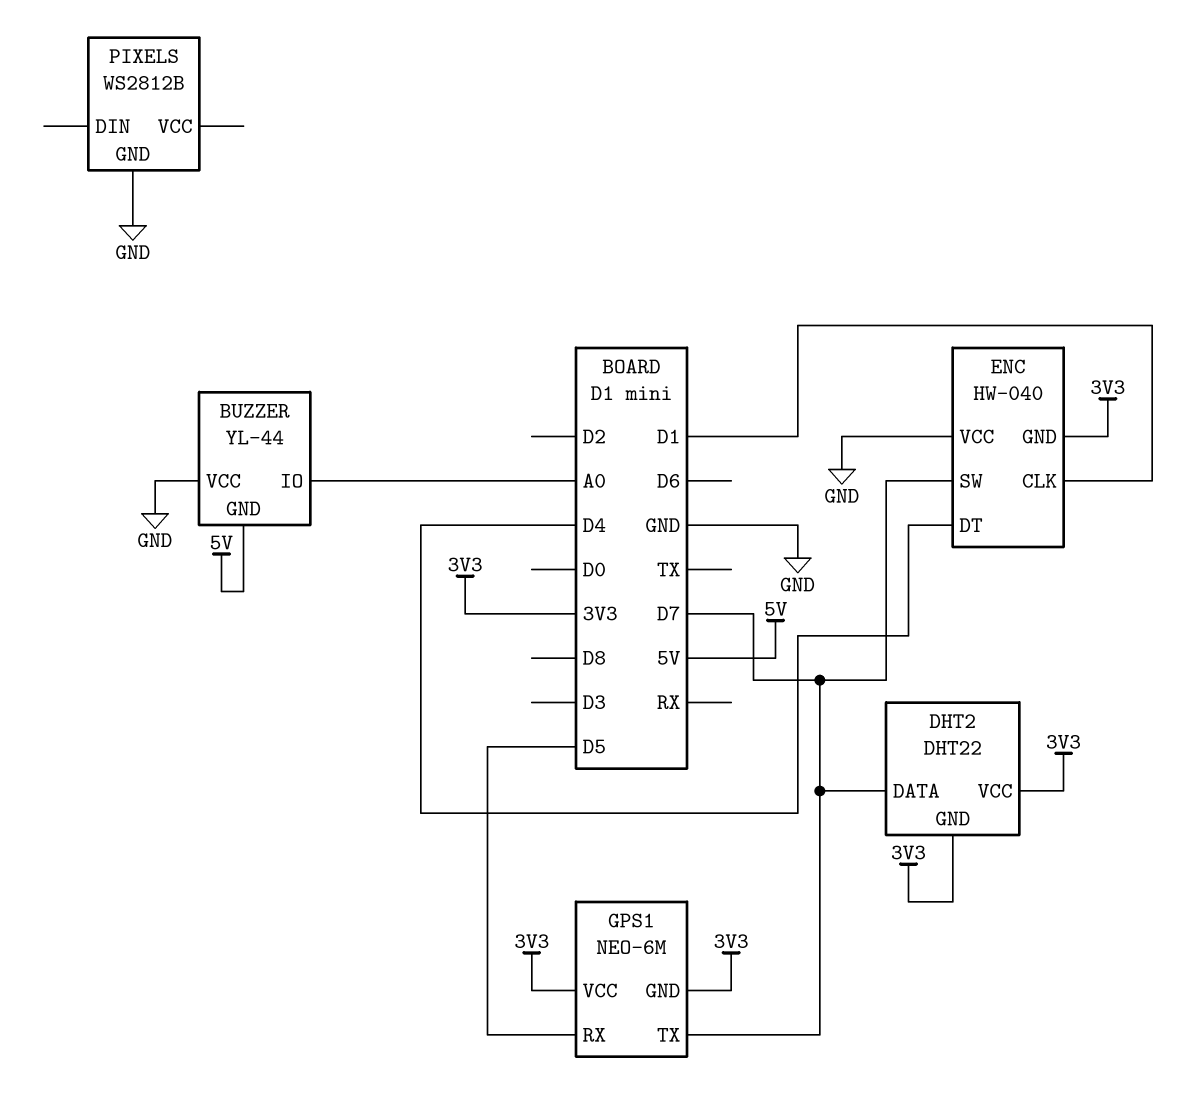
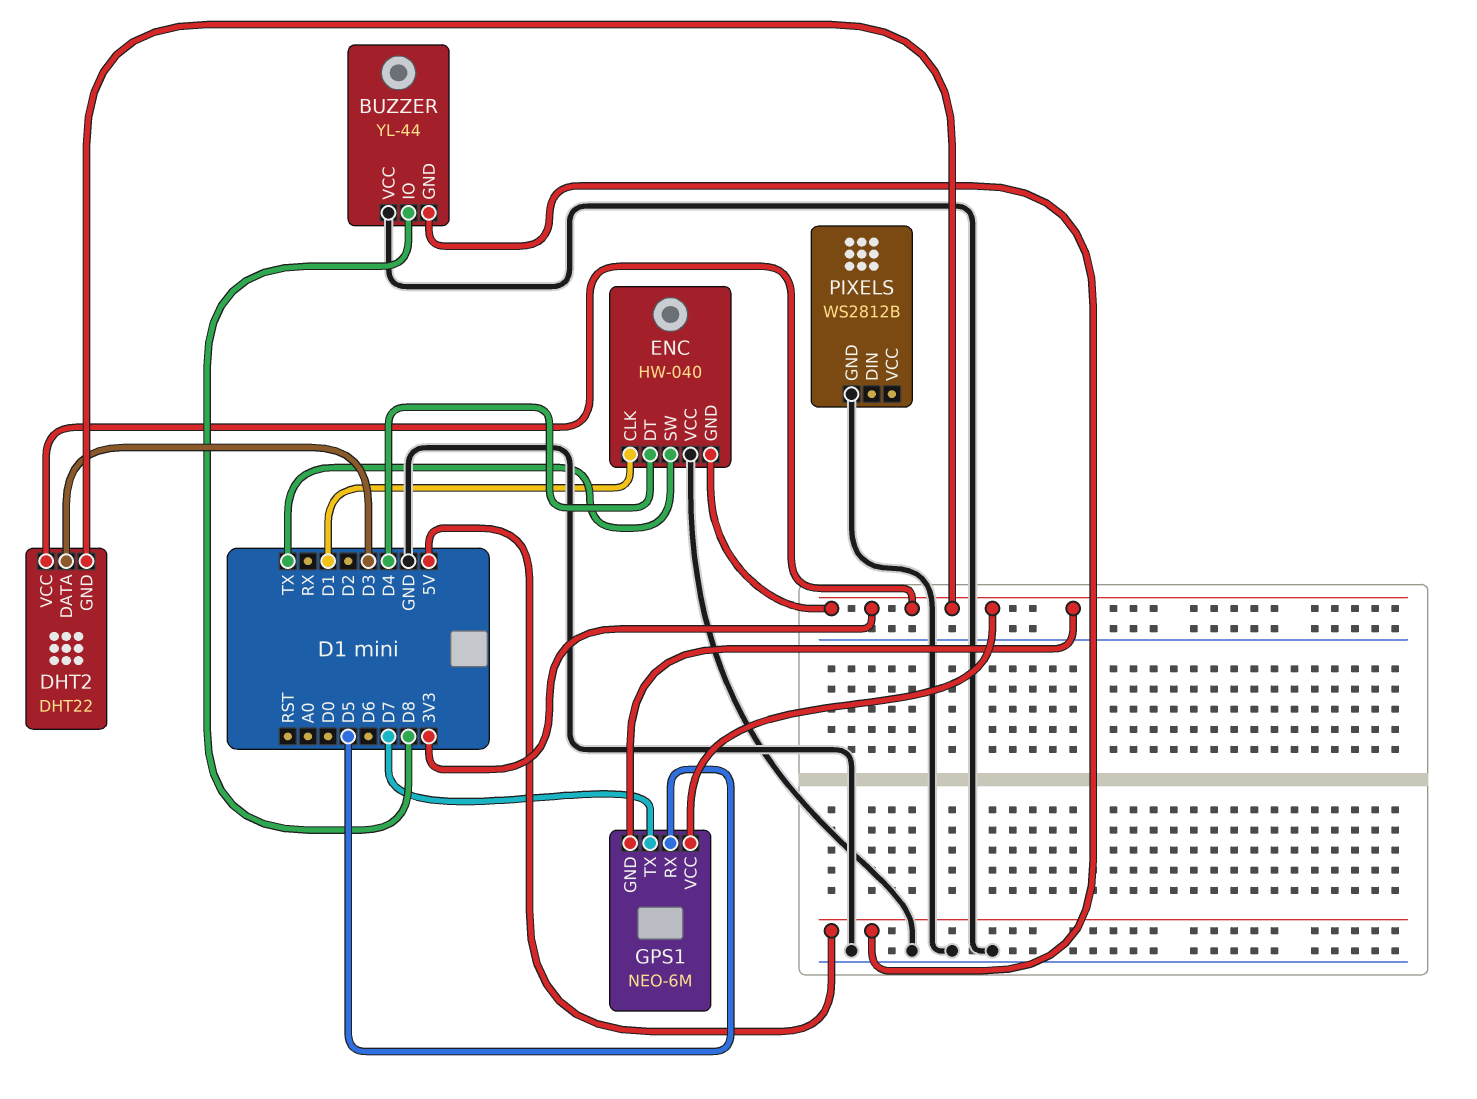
BUZZER pin IO: A0 -> D8
DHT2 pin DATA: D7 -> D3
ENC pin SW: D7 -> TX

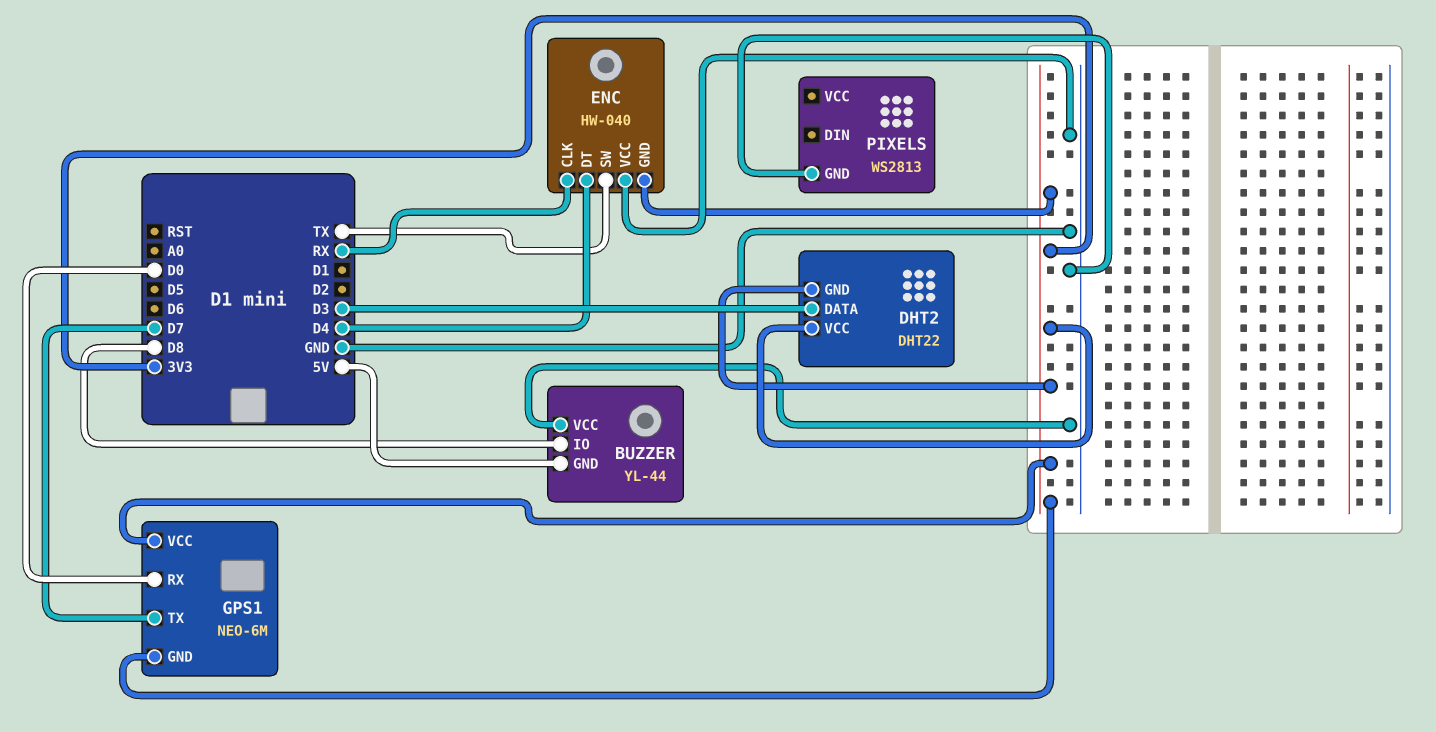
ENC pin CLK: D1 -> RX
GPS1 pin RX: D5 -> D0
PIXELS: WS2812B -> WS2813

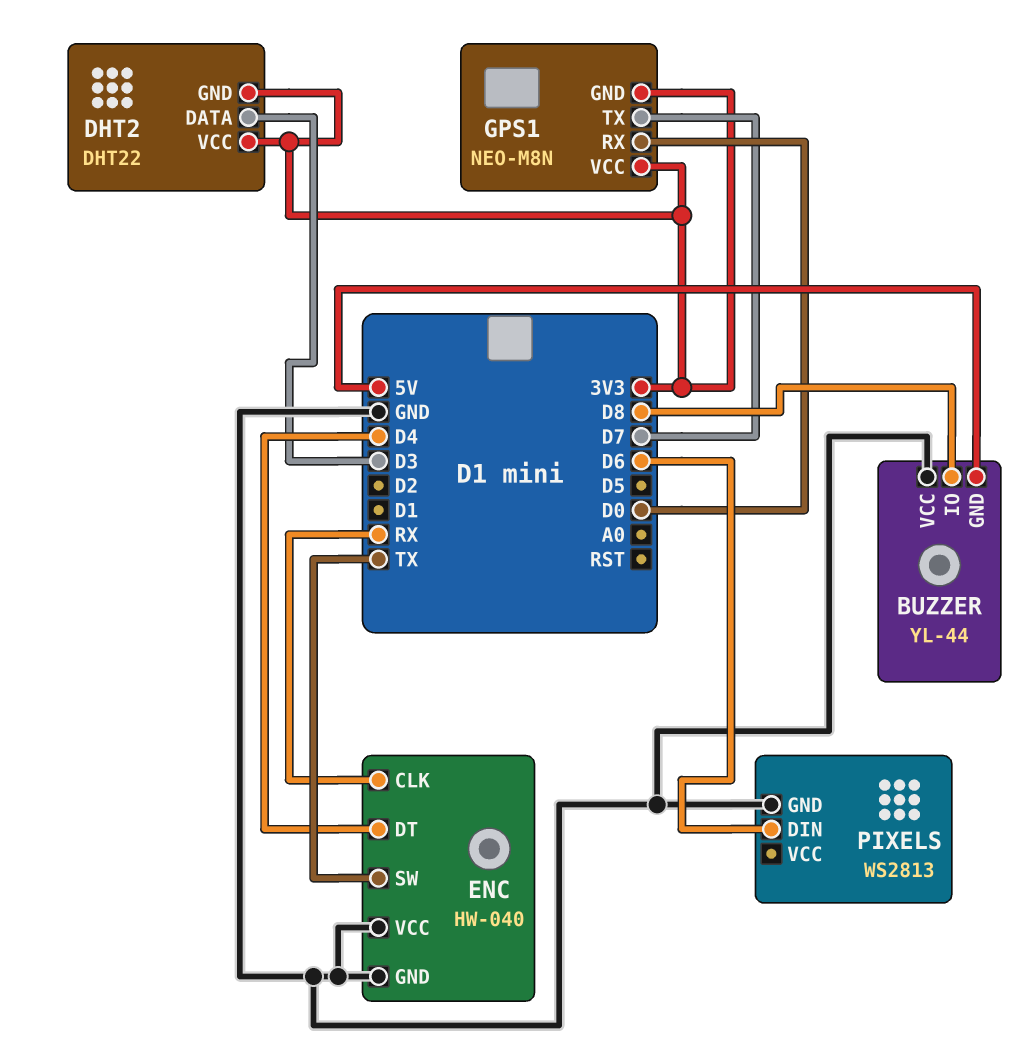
ENC pin GND: 3V3 -> GND
GPS1: NEO-6M -> NEO-M8N
PIXELS pin DIN: none -> D6

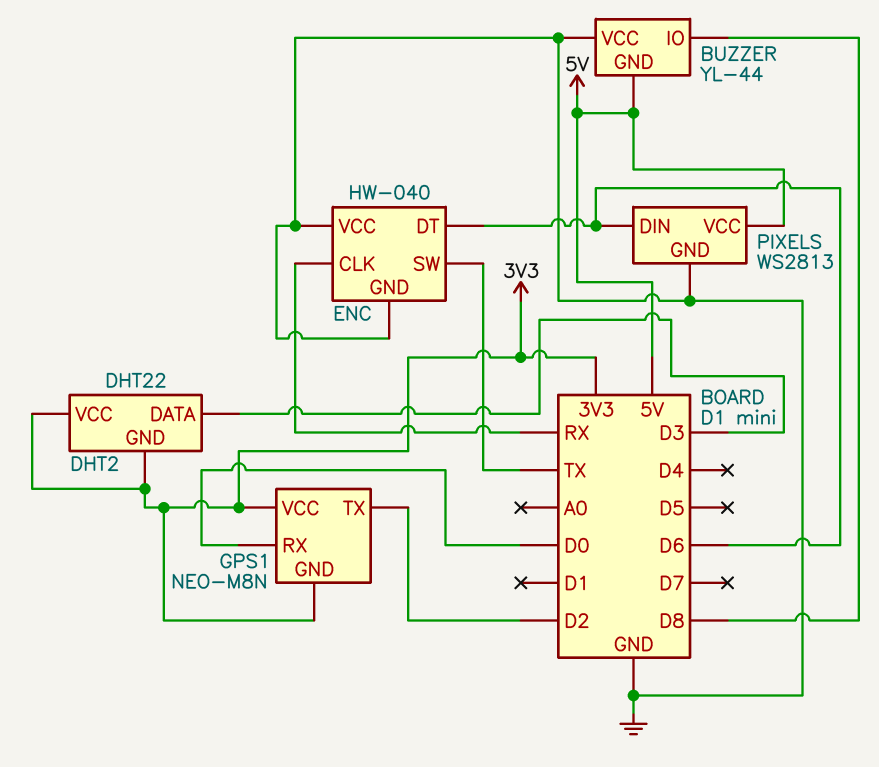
ENC pin DT: D4 -> D6
GPS1 pin TX: D7 -> D2
PIXELS pin VCC: none -> 5V

